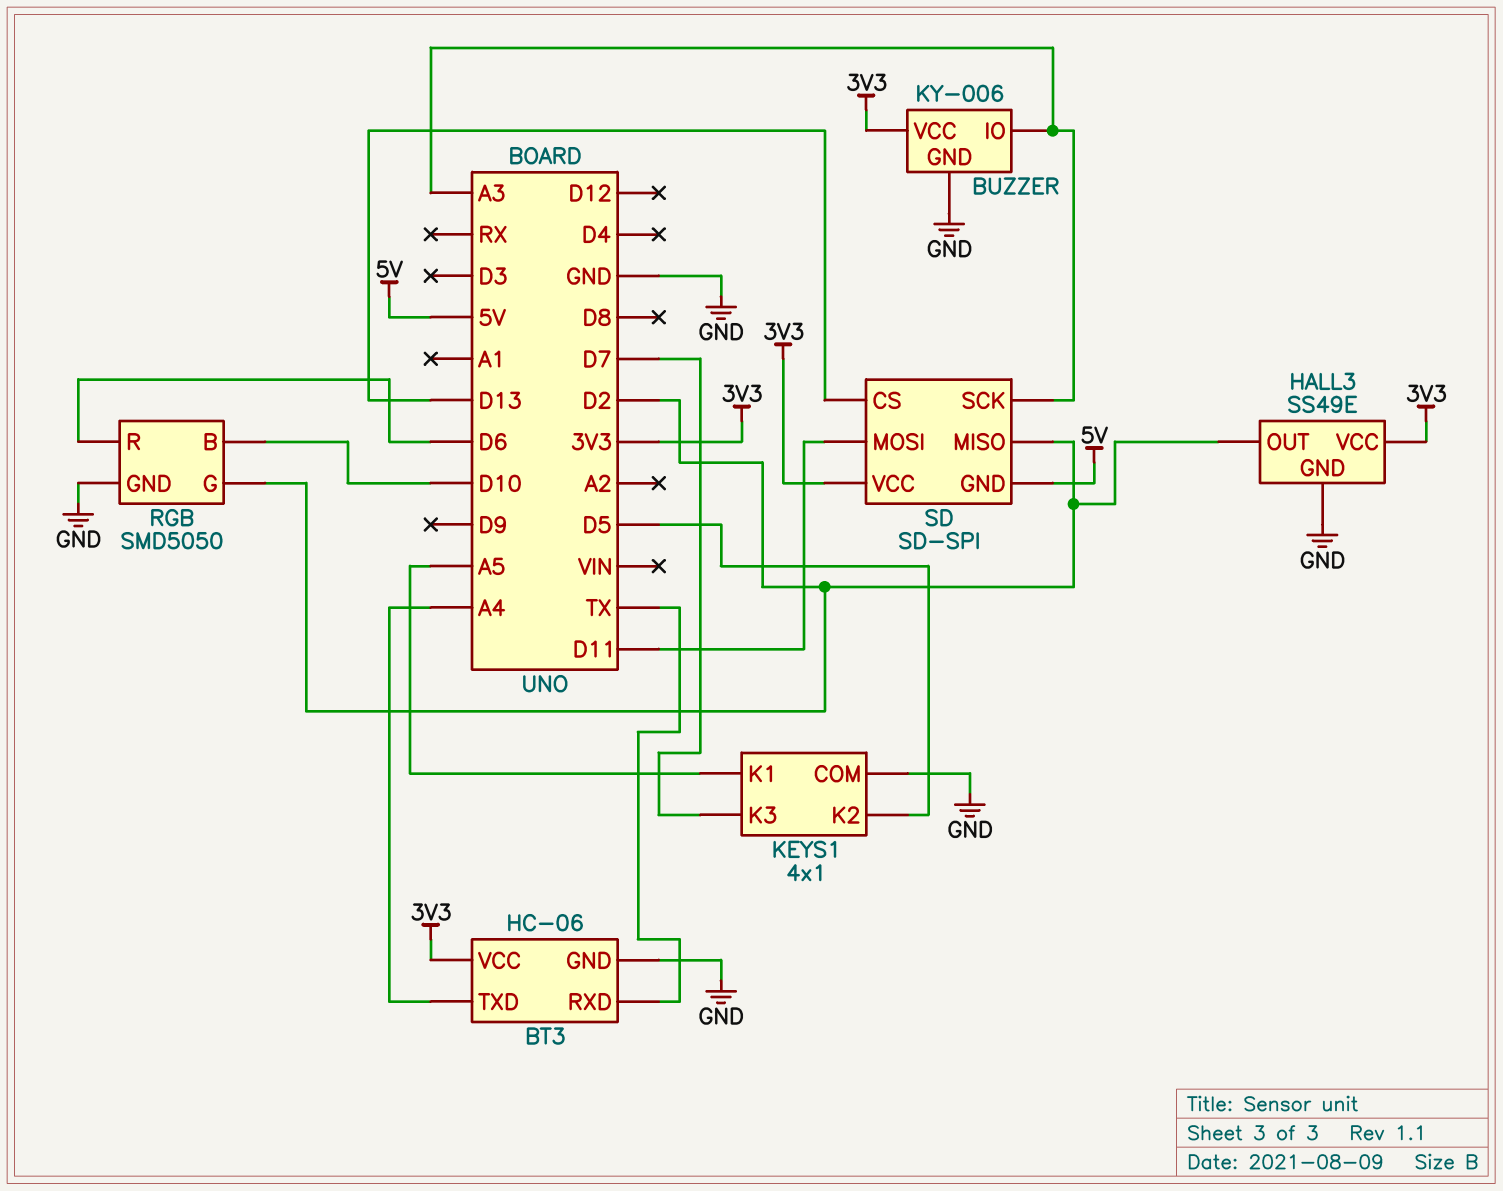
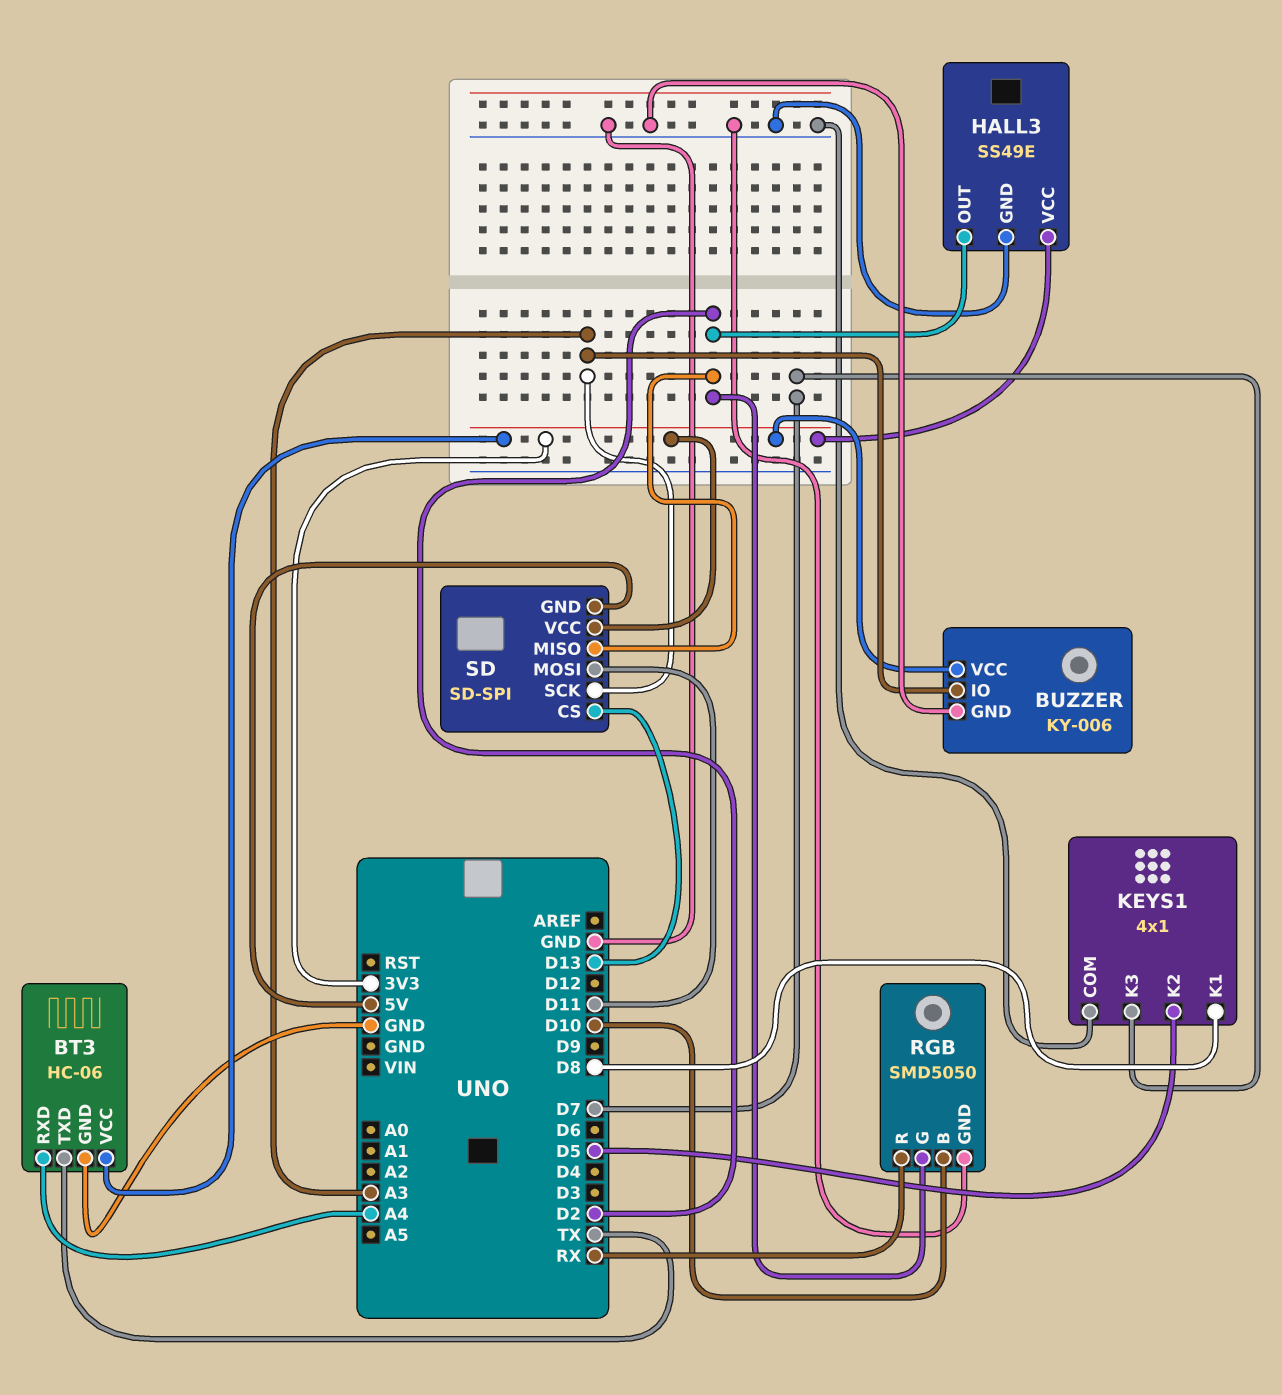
BT3 pin RXD: TX -> A4
BT3 pin TXD: A4 -> TX
KEYS1 pin K1: A5 -> D8
RGB pin R: D6 -> RX

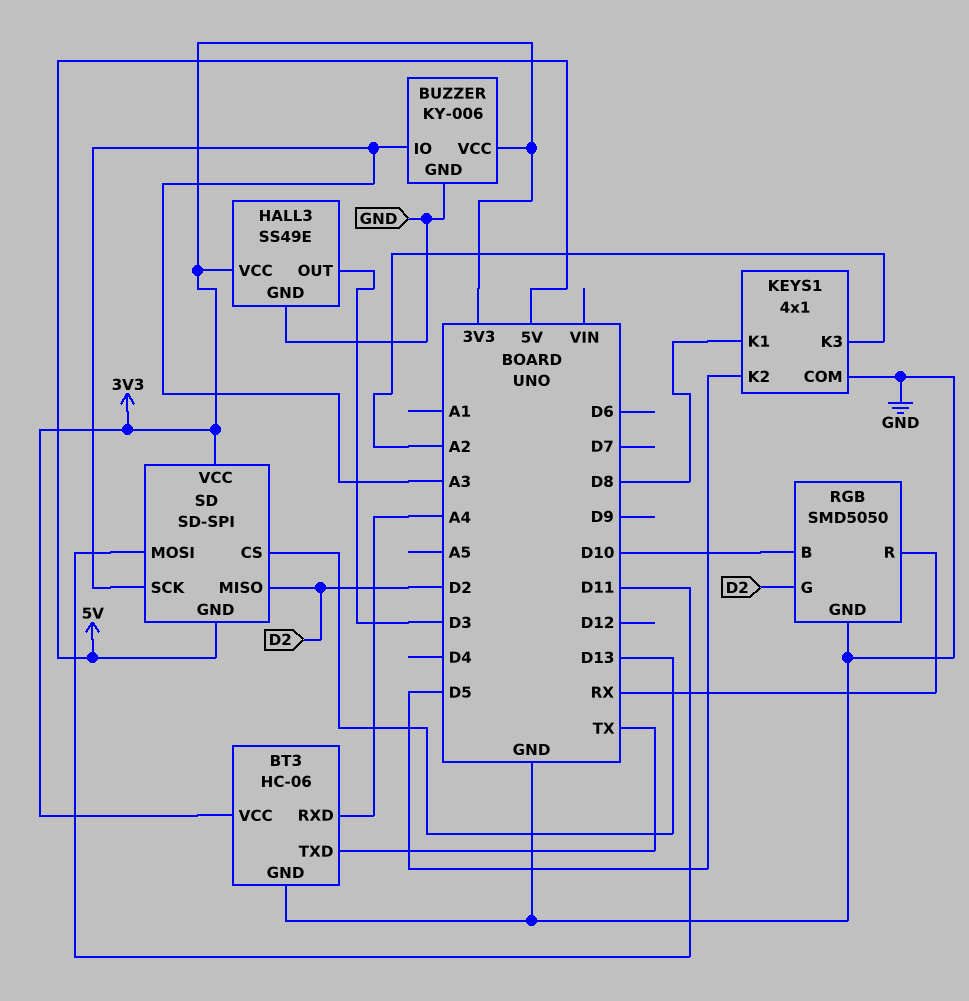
HALL3 pin OUT: D2 -> D3
KEYS1 pin K3: D7 -> A2

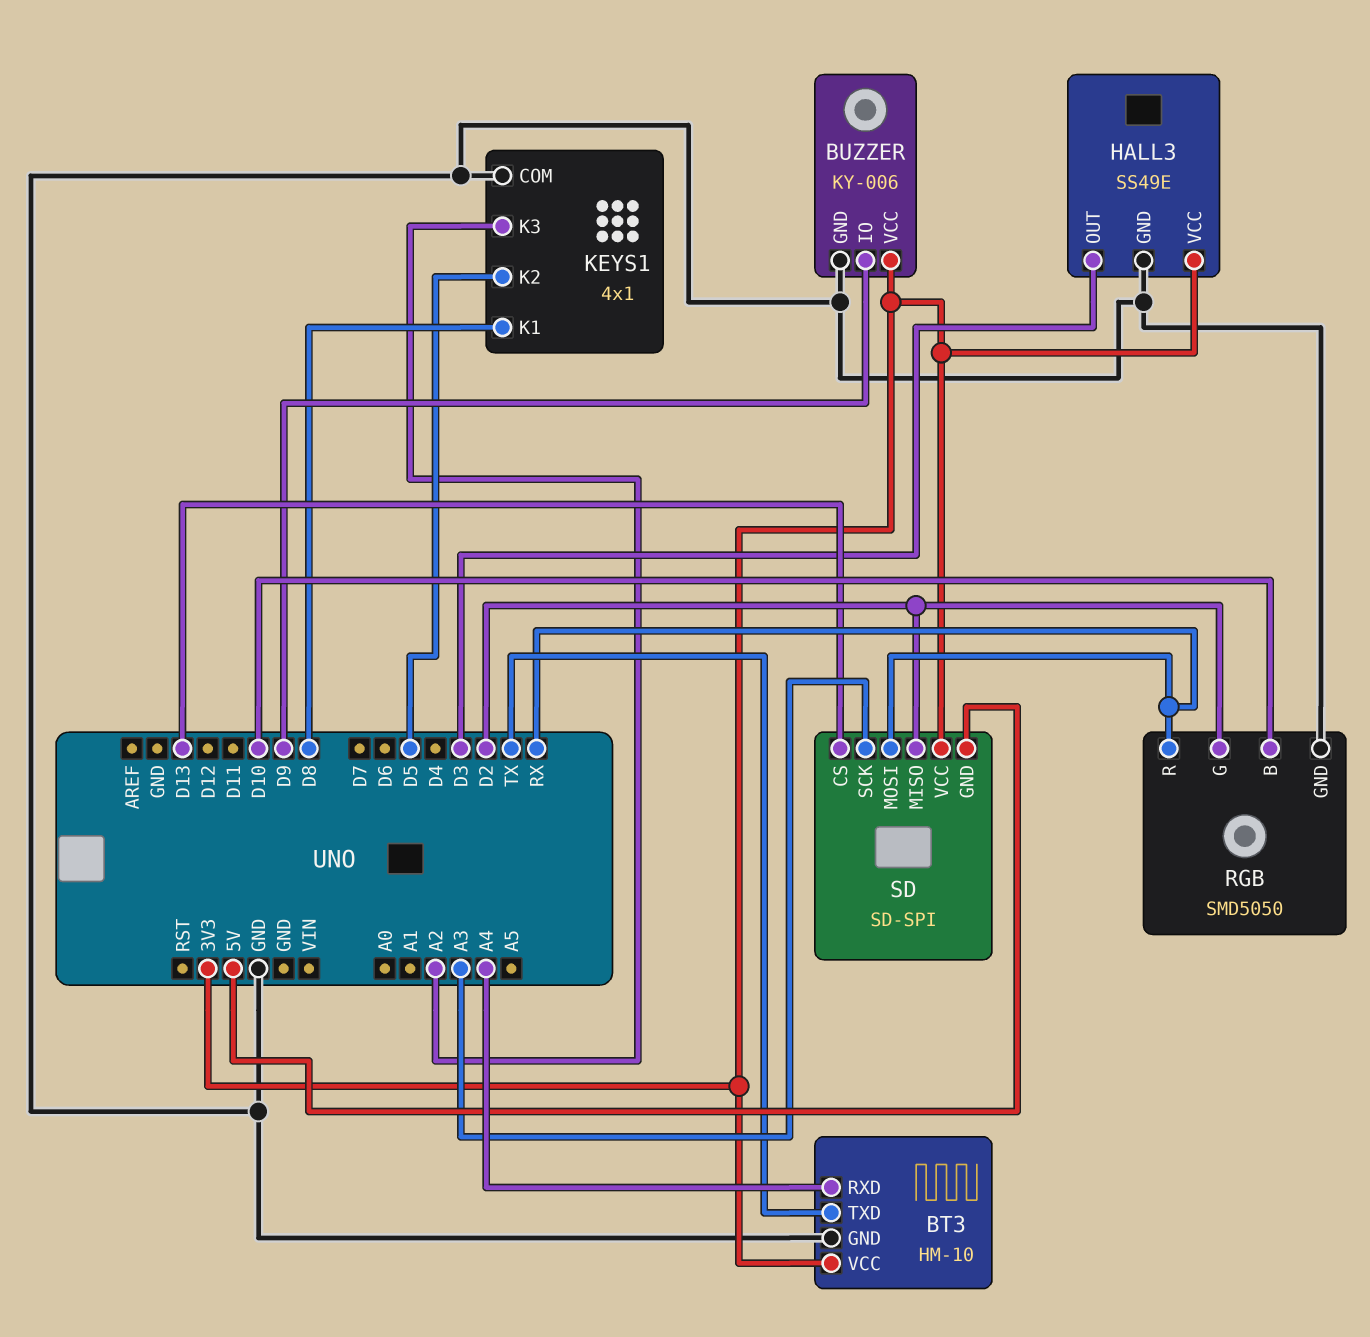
BT3: HC-06 -> HM-10
BUZZER pin IO: A3 -> D9
SD pin MOSI: D11 -> RX

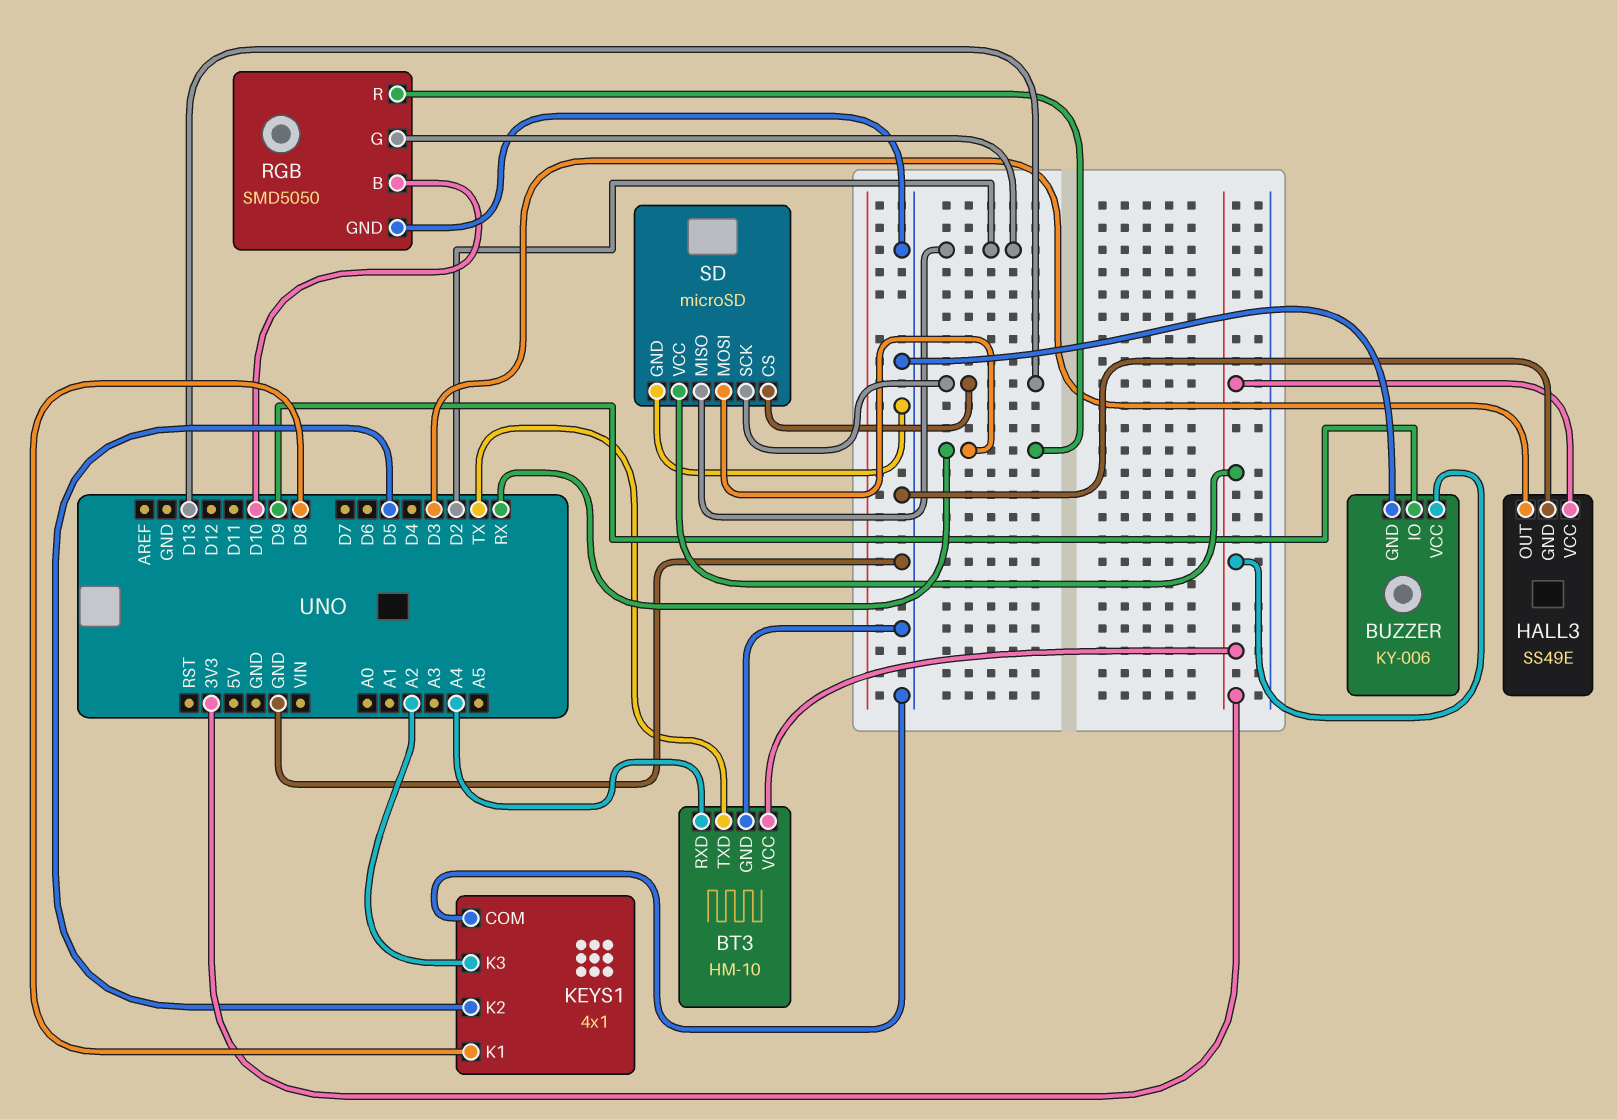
SD: SD-SPI -> microSD
SD pin GND: 5V -> GND
SD pin SCK: A3 -> D13

